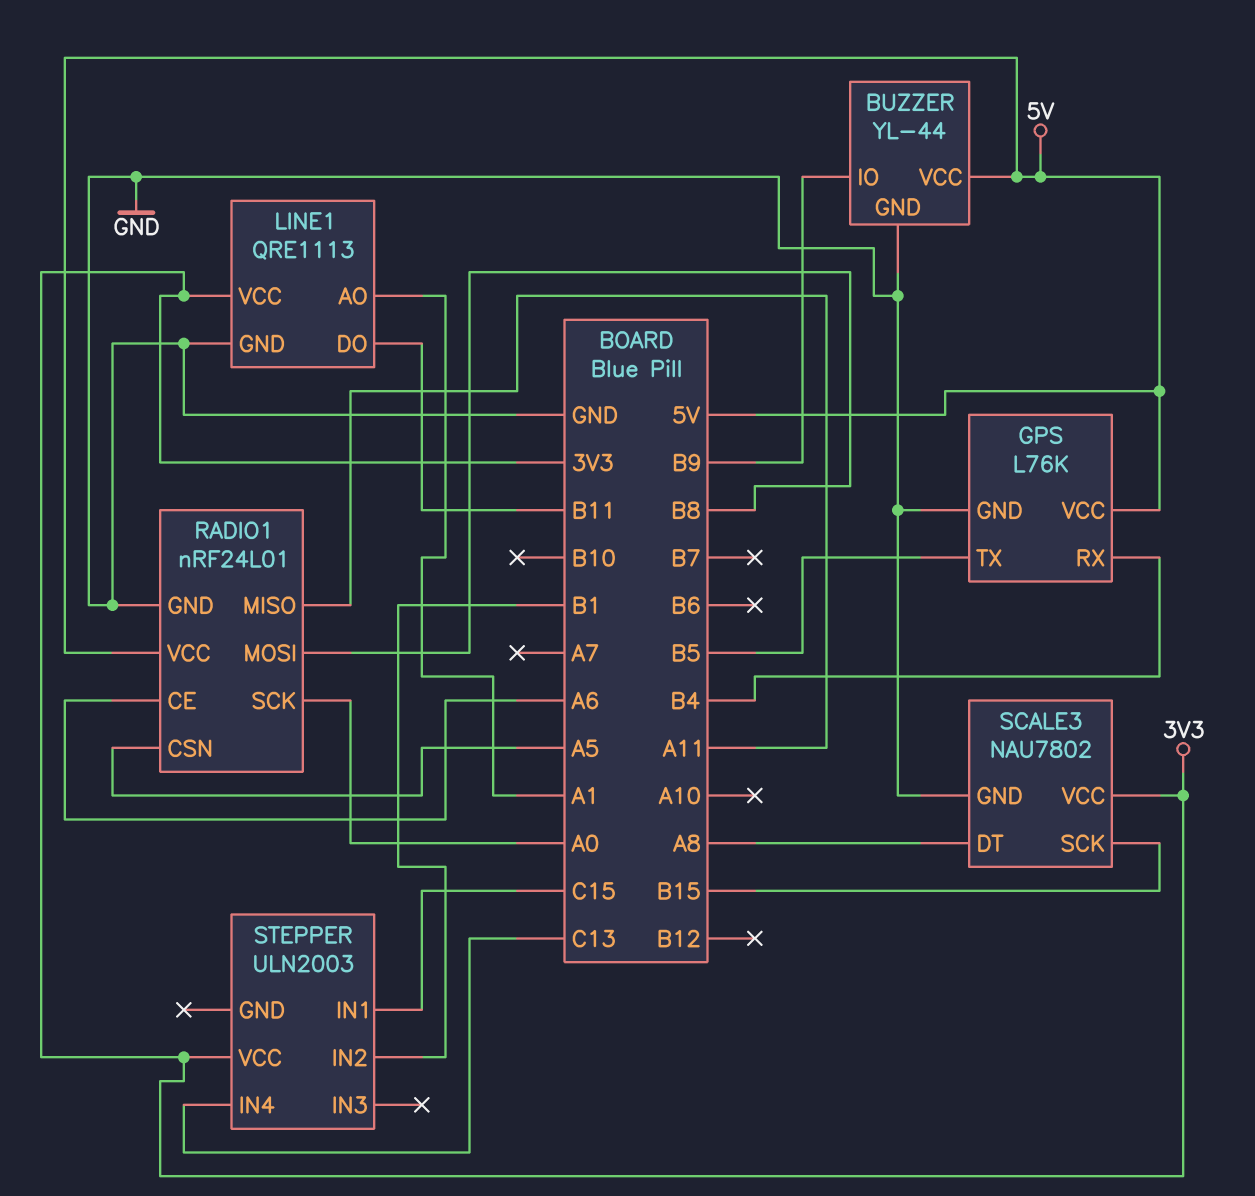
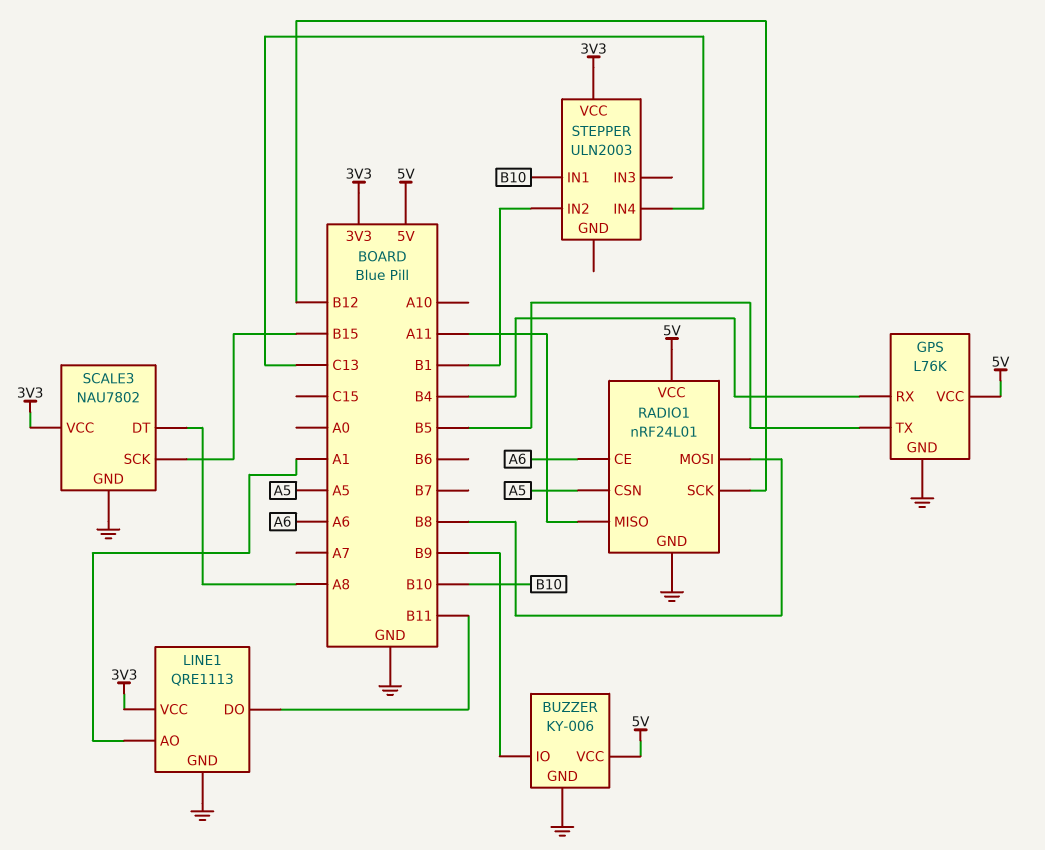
BUZZER: YL-44 -> KY-006
RADIO1 pin SCK: A0 -> B12
STEPPER pin IN1: C15 -> B10

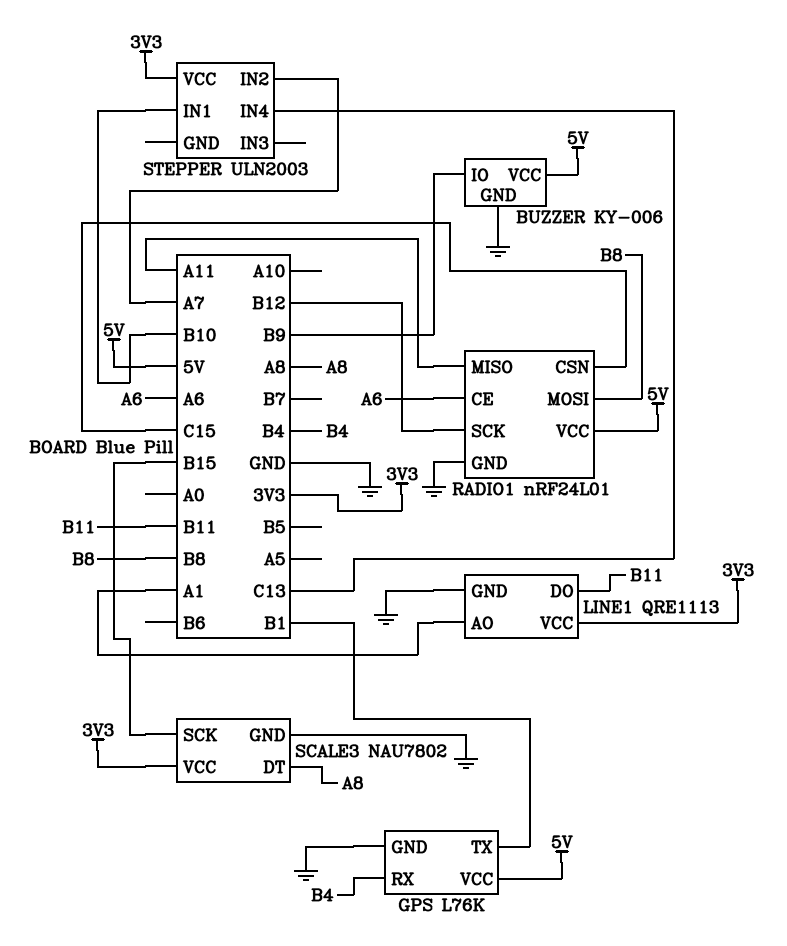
GPS pin TX: B5 -> B1
RADIO1 pin CSN: A5 -> C15
STEPPER pin IN2: B1 -> A7

